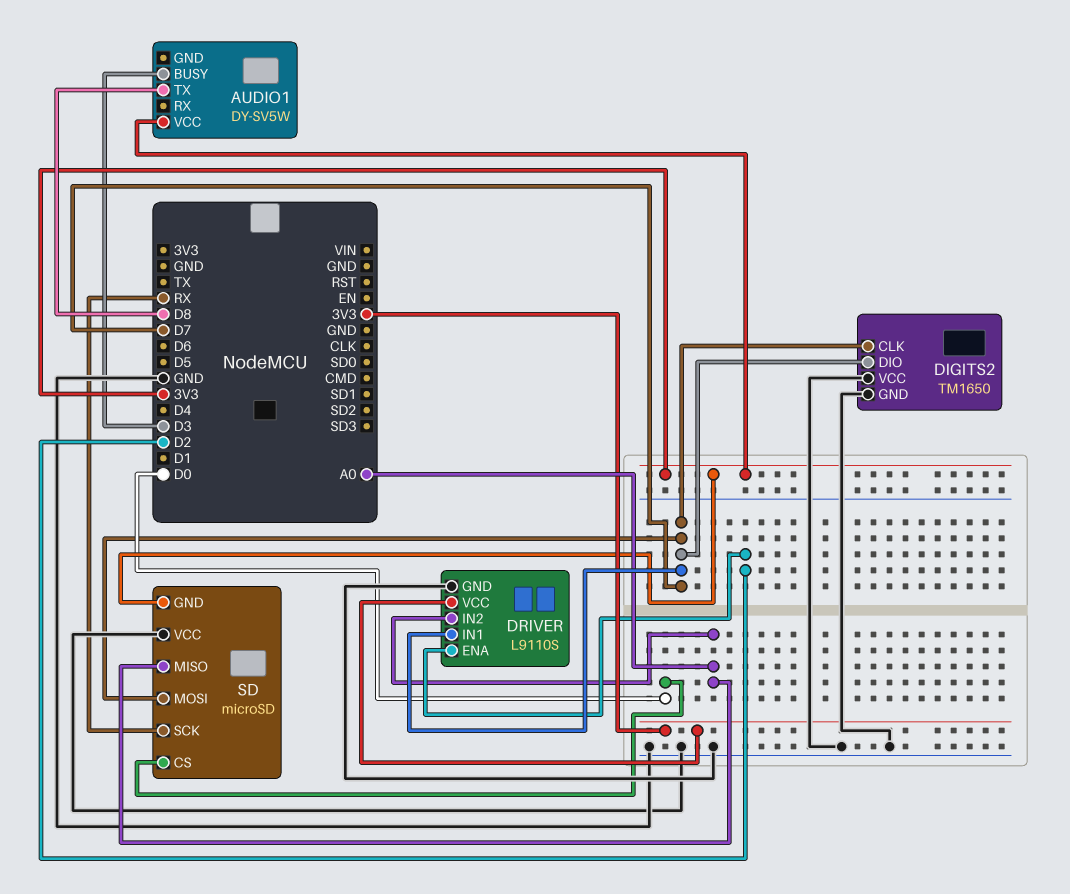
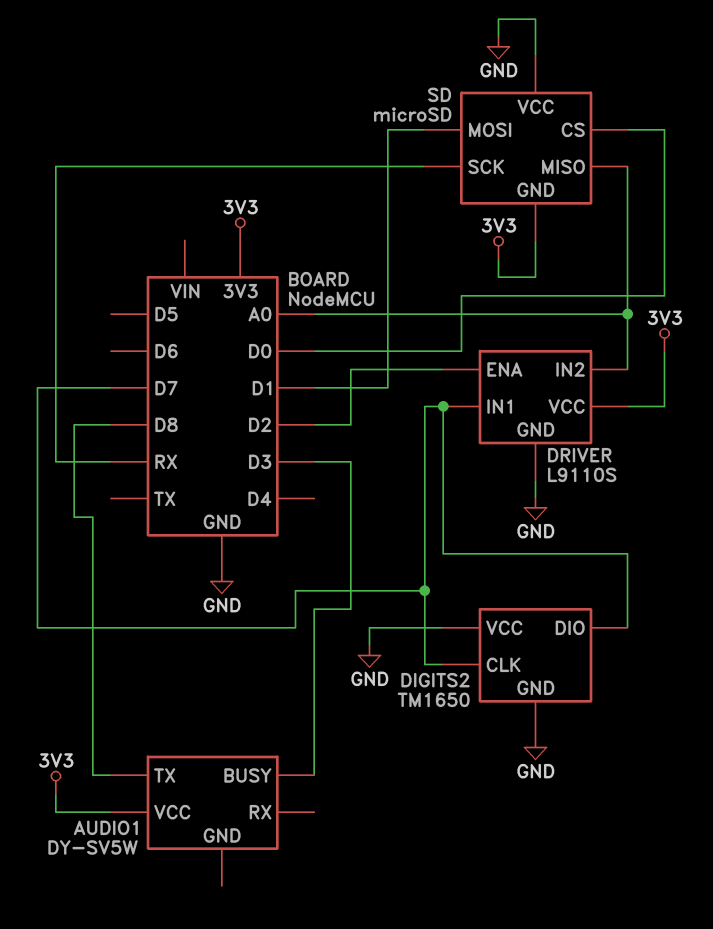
SD pin MOSI: D7 -> D1

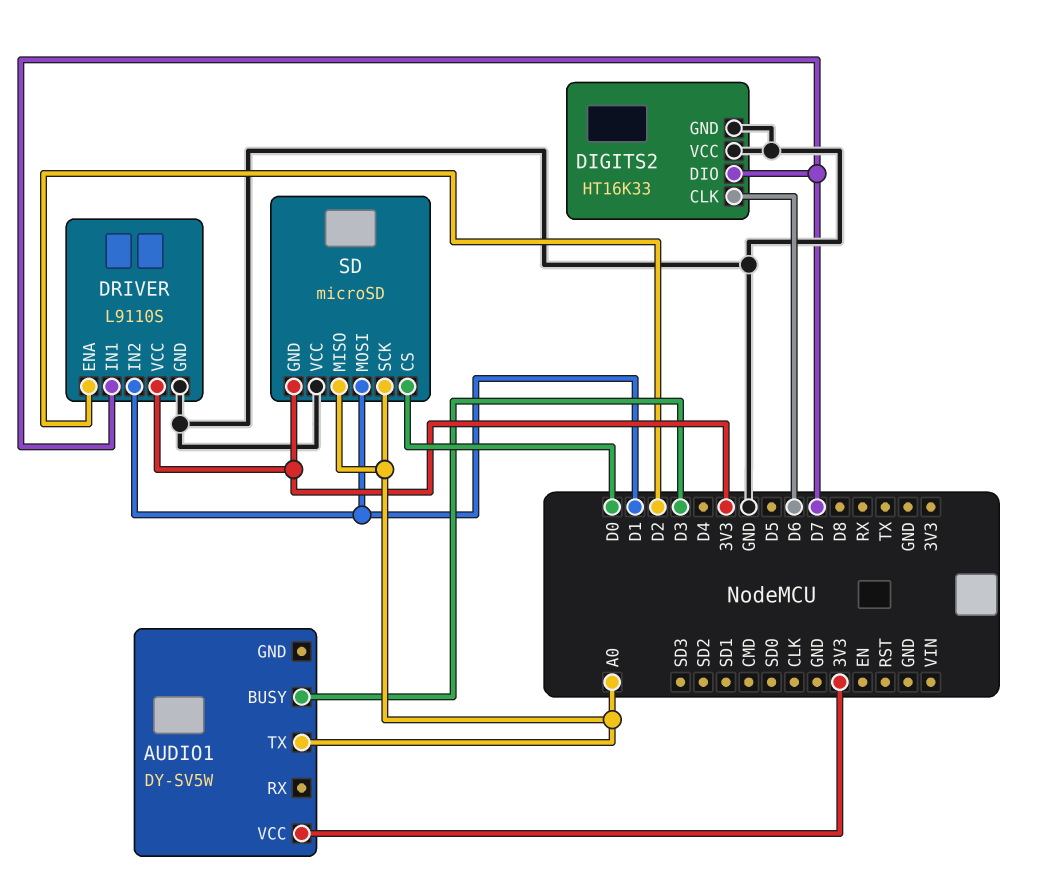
AUDIO1 pin TX: D8 -> A0
DIGITS2: TM1650 -> HT16K33
DIGITS2 pin CLK: D7 -> D6
DRIVER pin IN2: A0 -> D1
SD pin SCK: RX -> A0

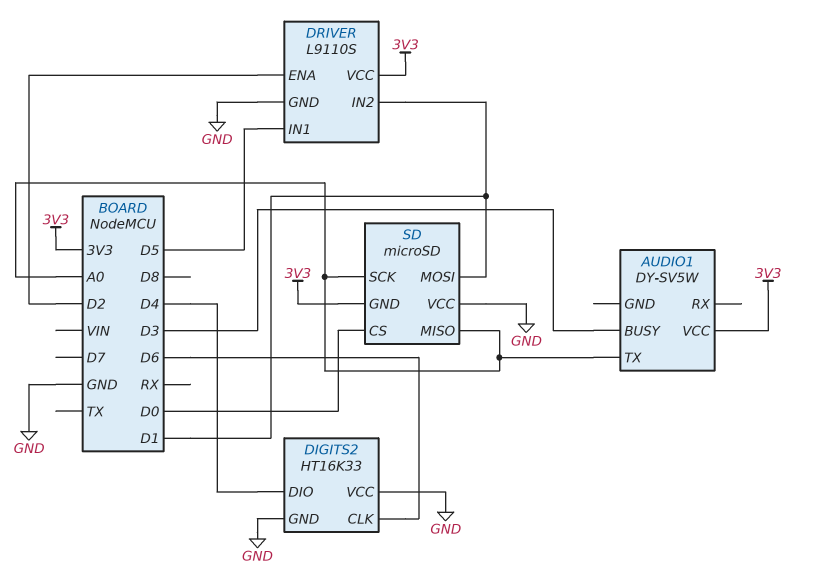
DIGITS2 pin DIO: D7 -> D4
DRIVER pin IN1: D7 -> D5

